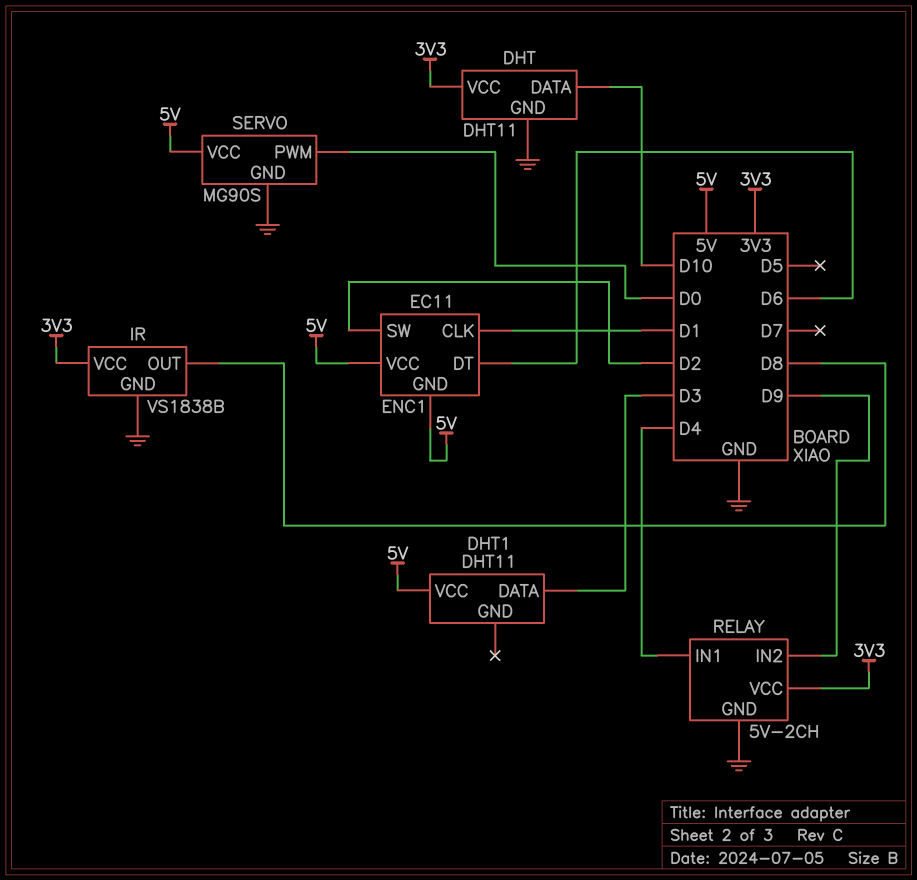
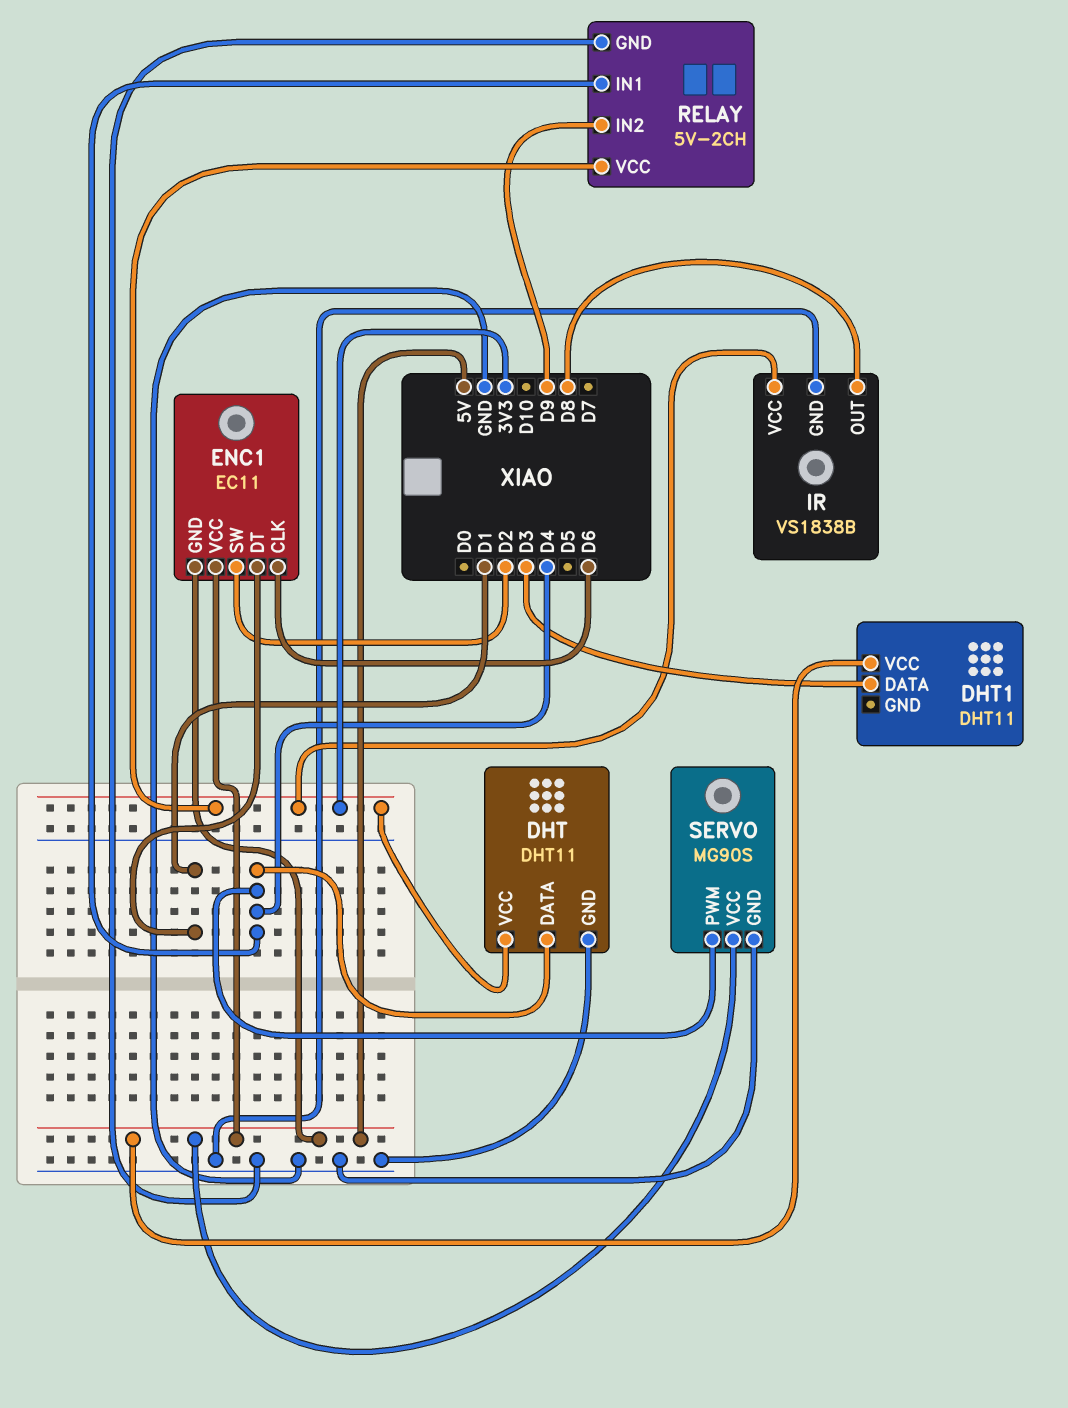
DHT pin DATA: D10 -> D4
ENC1 pin CLK: D1 -> D6
ENC1 pin DT: D6 -> D1
SERVO pin PWM: D0 -> D4

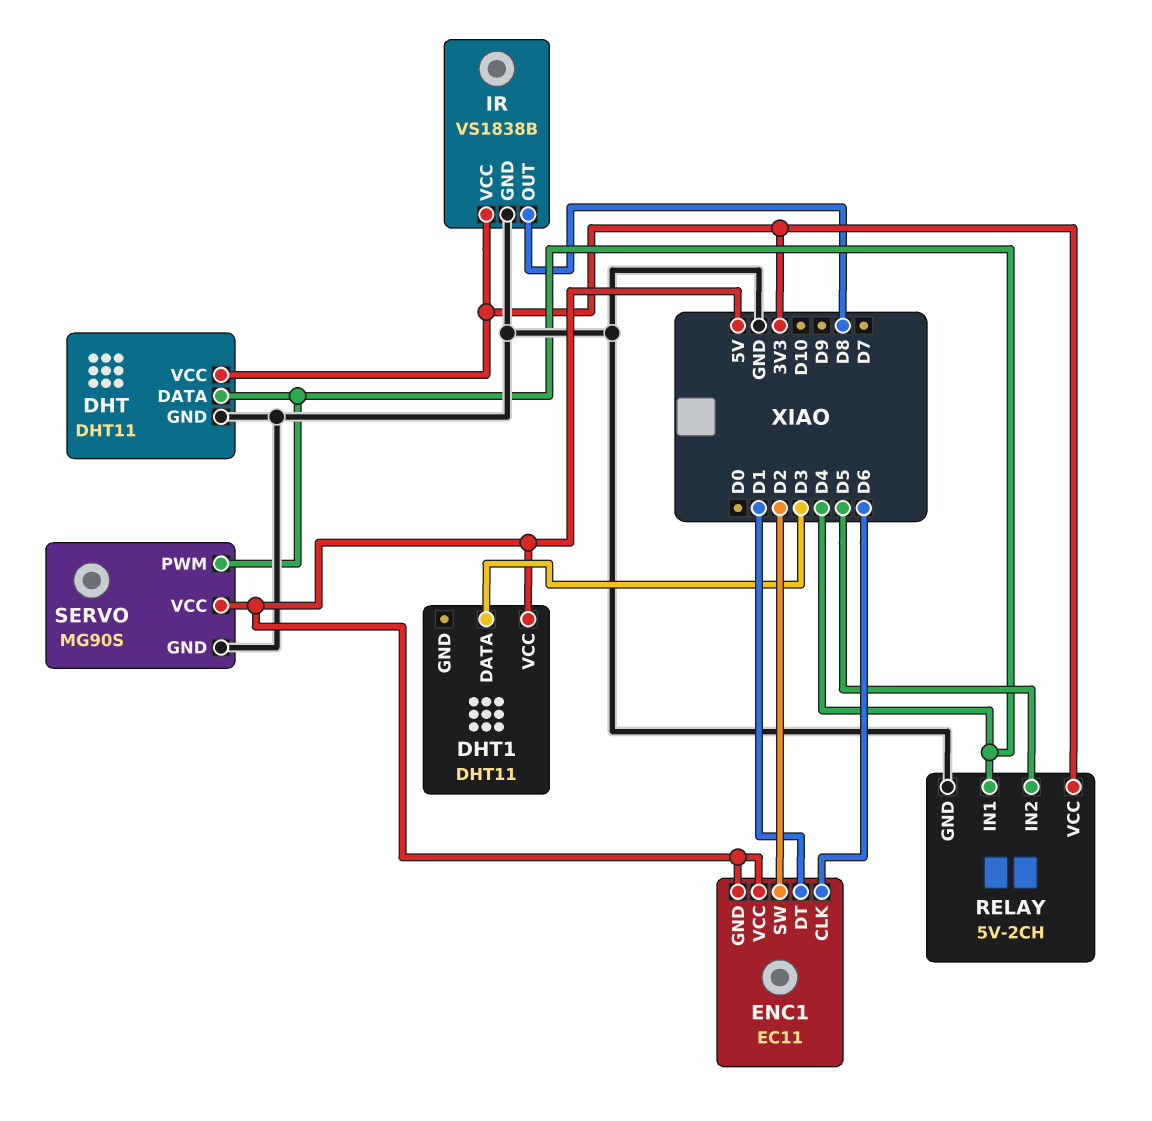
RELAY pin IN2: D9 -> D5

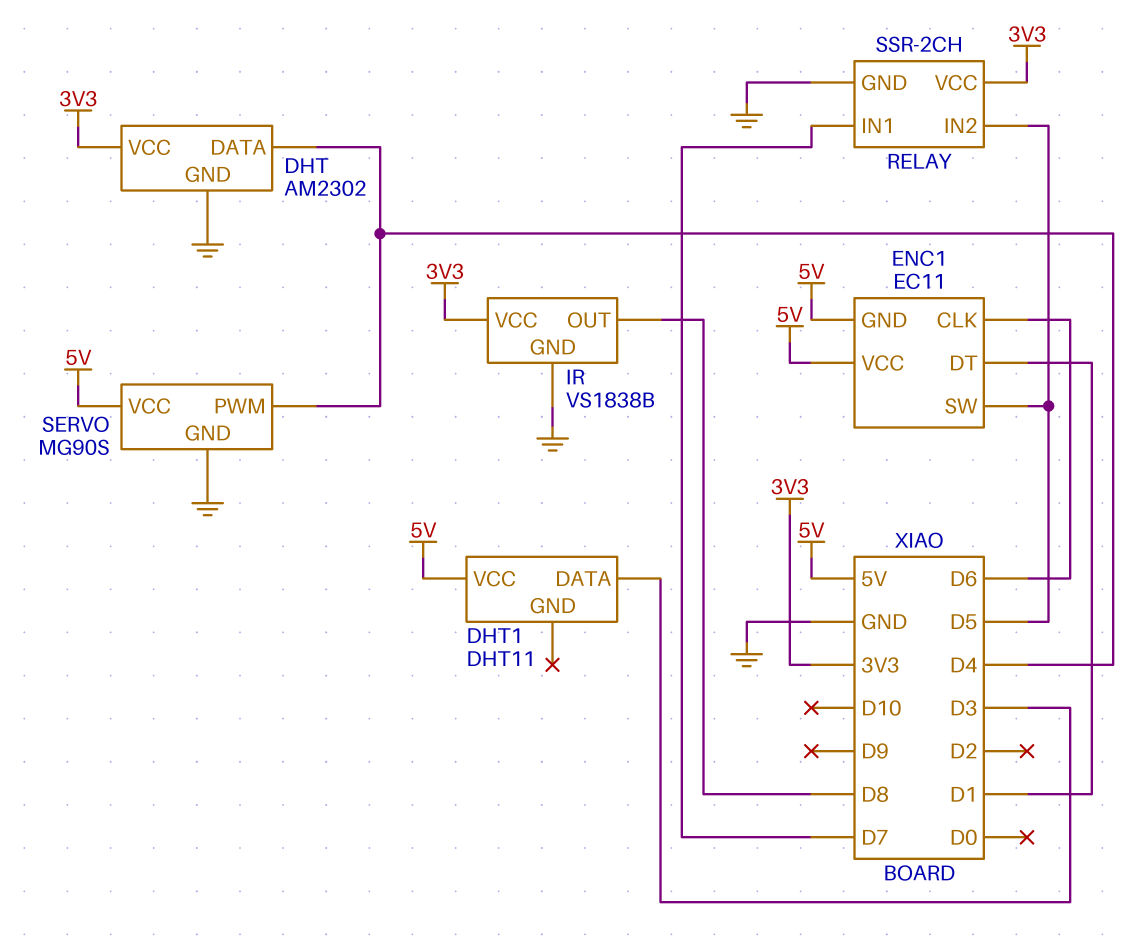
DHT: DHT11 -> AM2302
ENC1 pin SW: D2 -> D5
RELAY: 5V-2CH -> SSR-2CH
RELAY pin IN1: D4 -> D7

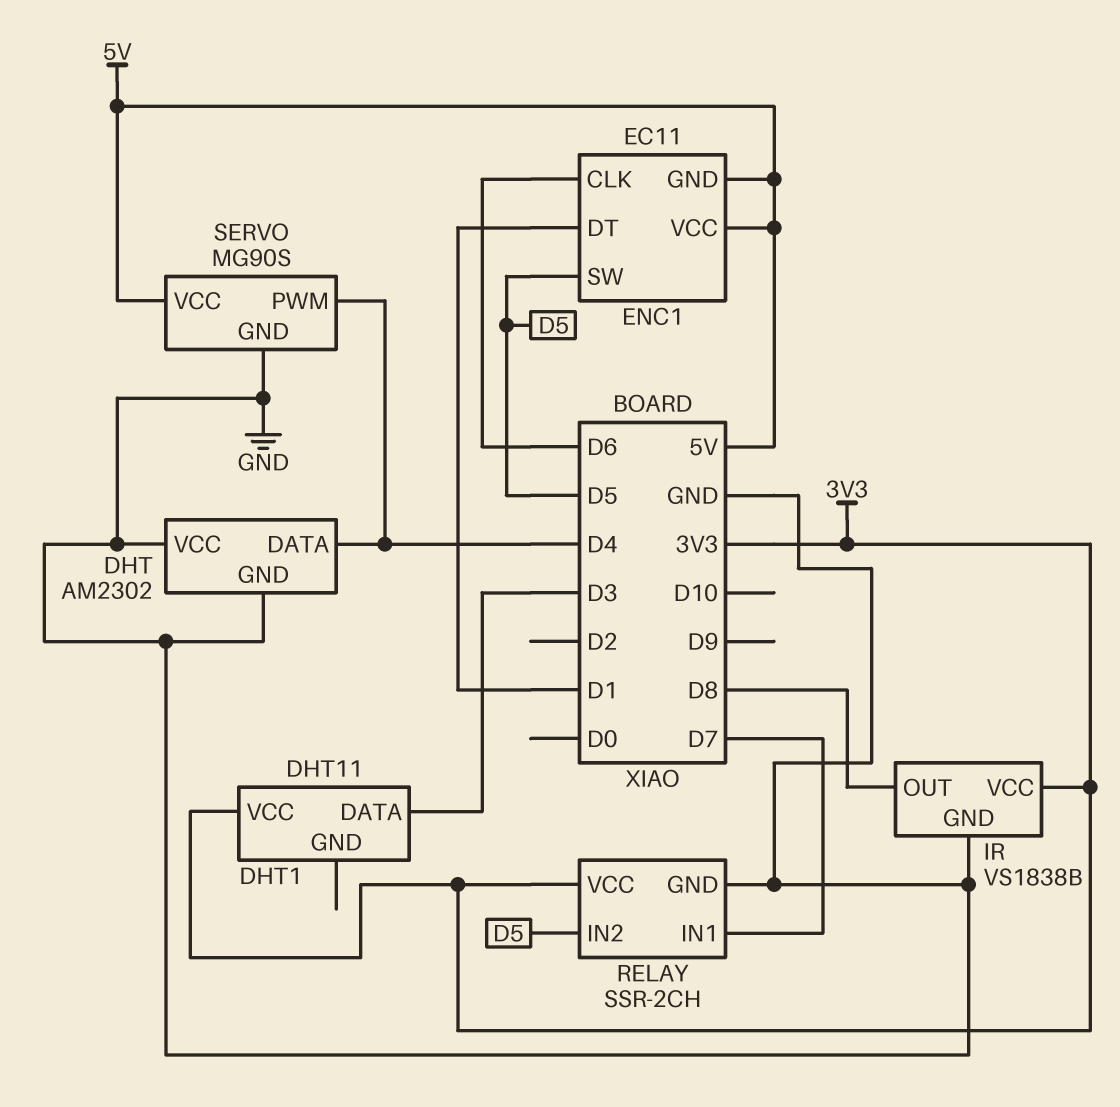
DHT pin VCC: 3V3 -> GND
DHT1 pin VCC: 5V -> 3V3

